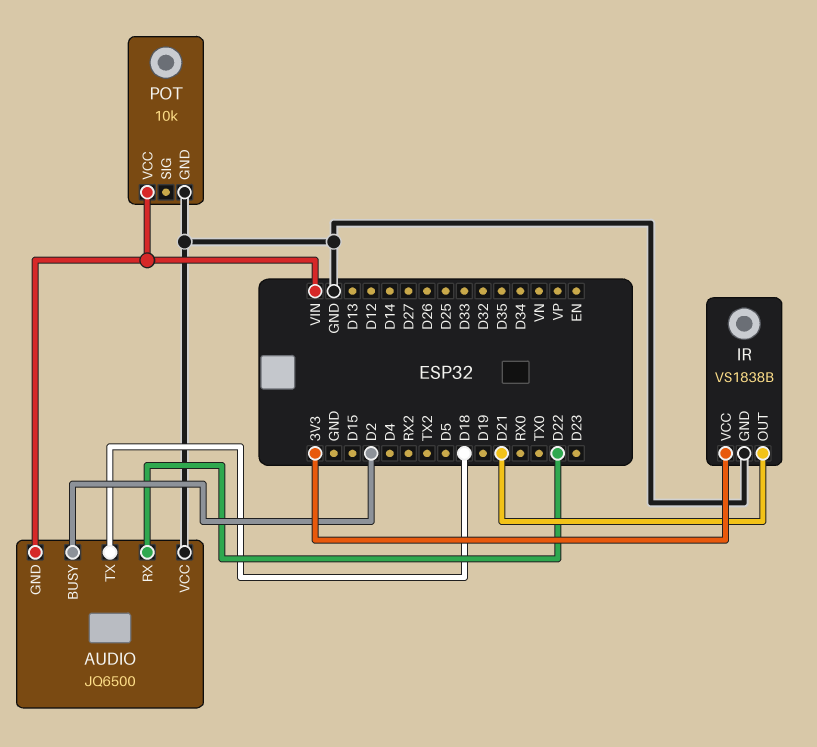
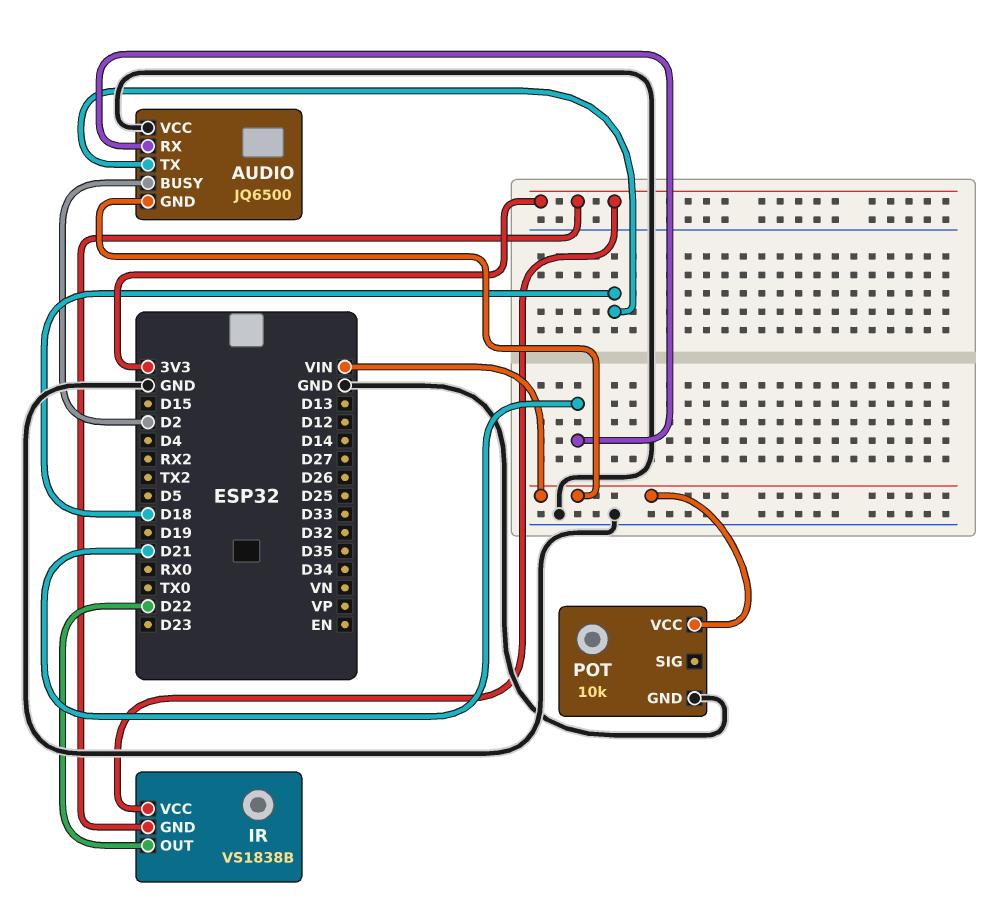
AUDIO pin RX: D22 -> D21
IR pin GND: GND -> 3V3
IR pin OUT: D21 -> D22

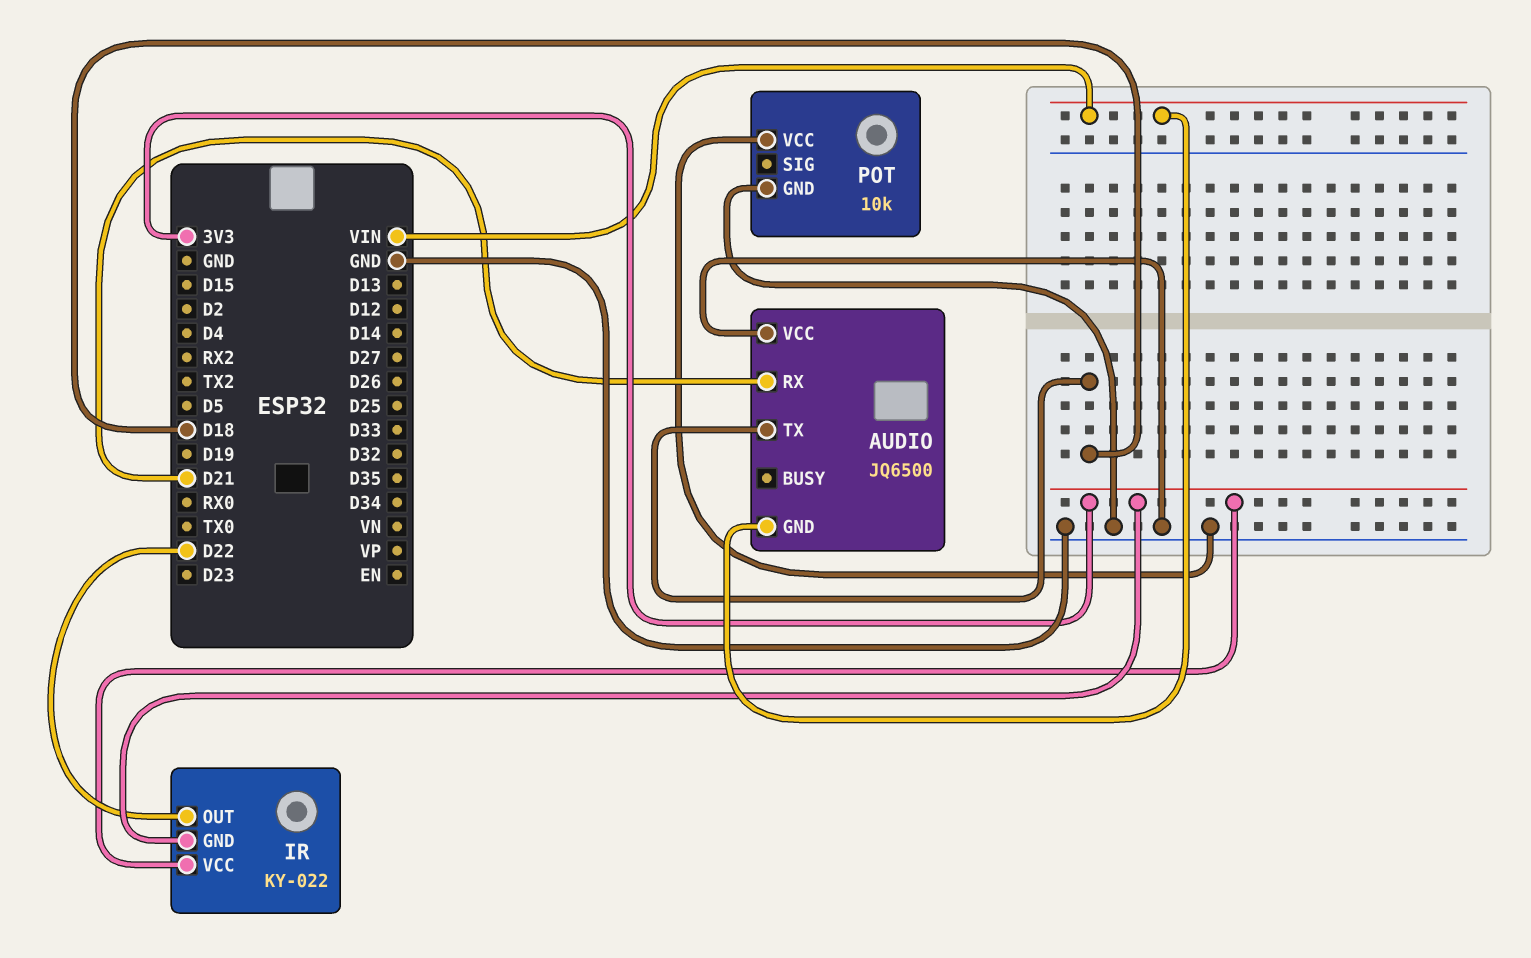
AUDIO pin BUSY: D2 -> none
IR: VS1838B -> KY-022
POT pin VCC: VIN -> GND

